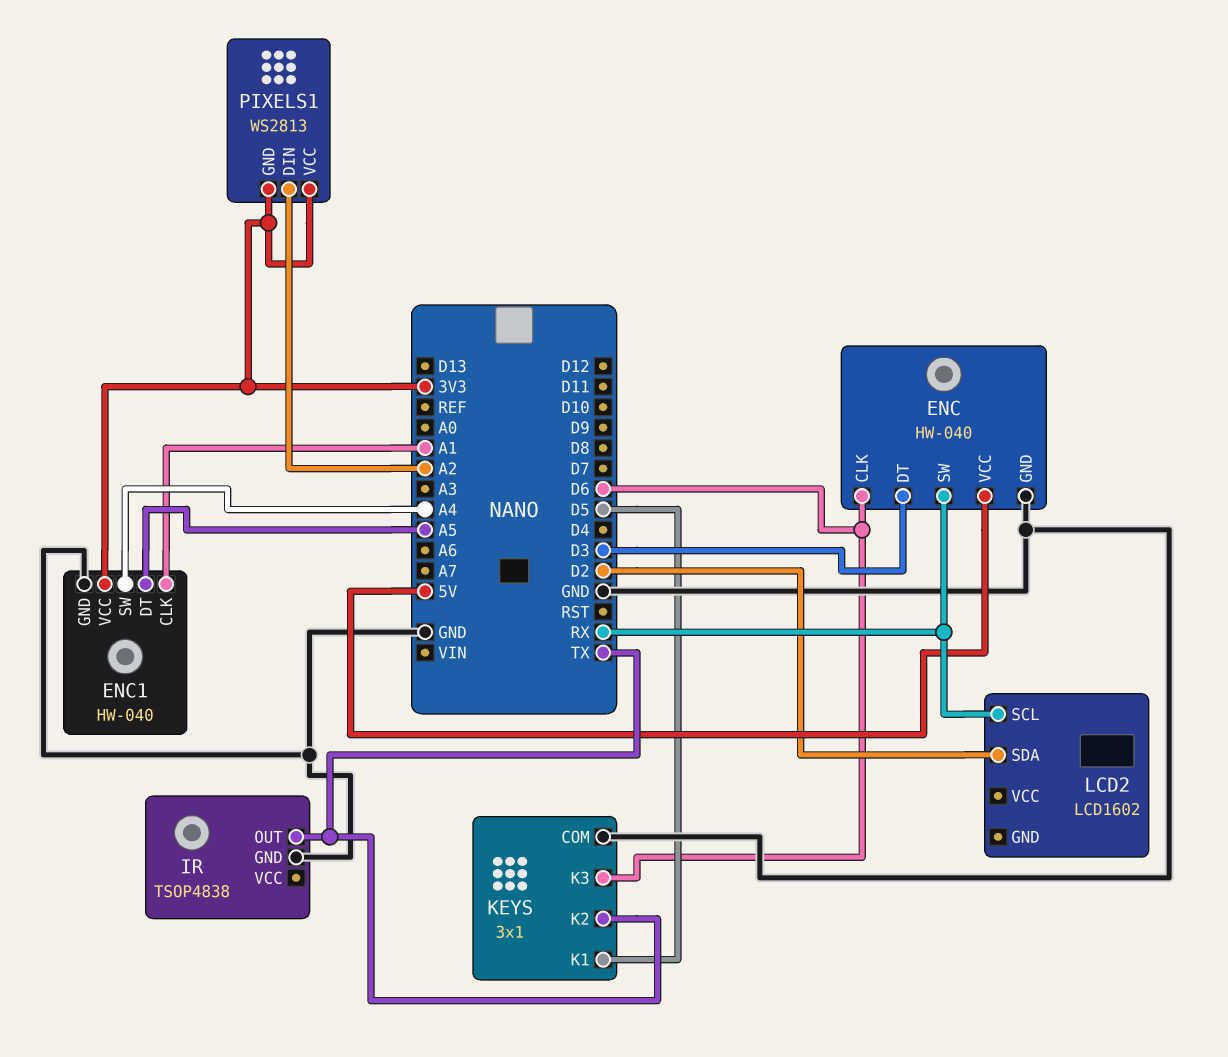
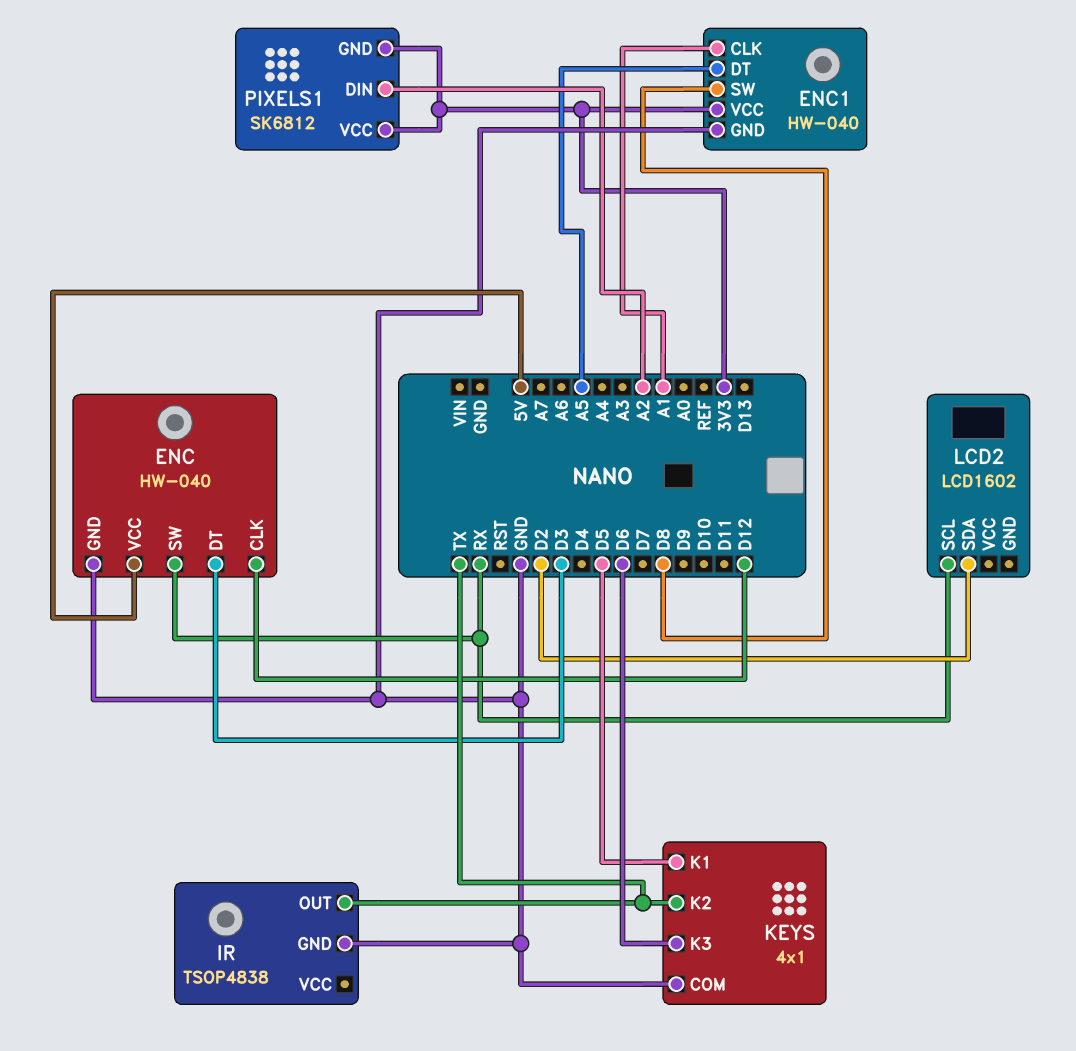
ENC pin CLK: D6 -> D12
ENC1 pin SW: A4 -> D8
KEYS: 3x1 -> 4x1
PIXELS1: WS2813 -> SK6812

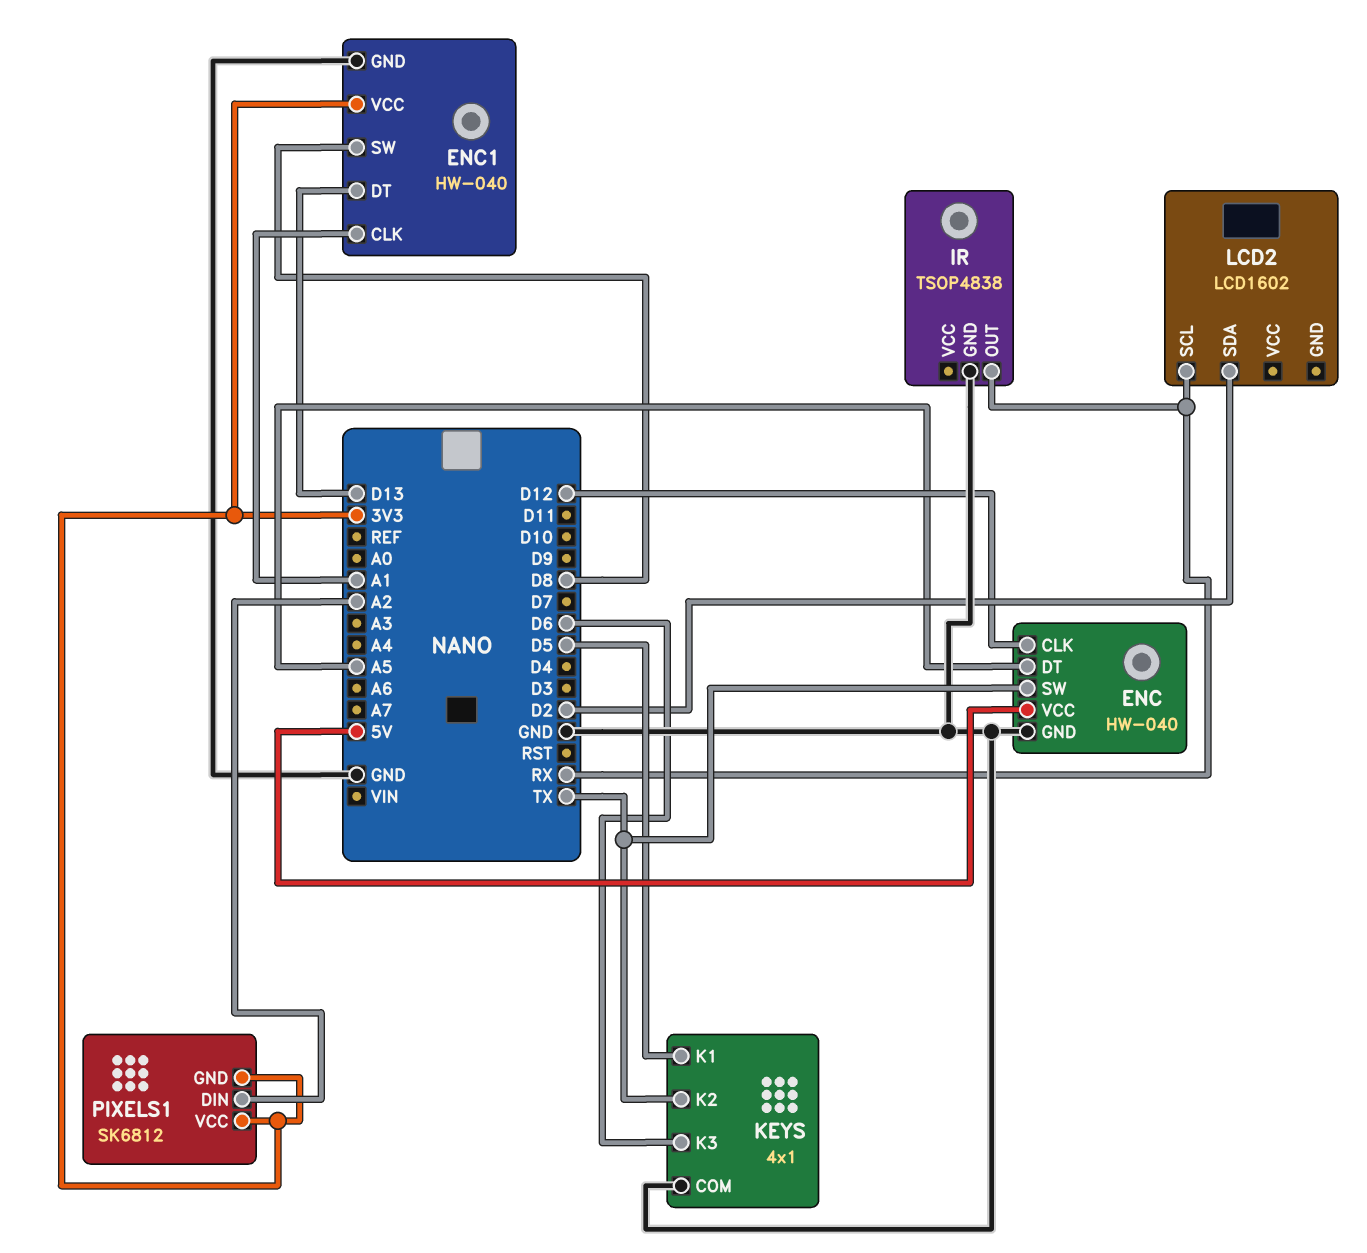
ENC pin DT: D3 -> A5
ENC pin SW: RX -> TX
ENC1 pin DT: A5 -> D13
IR pin OUT: TX -> RX

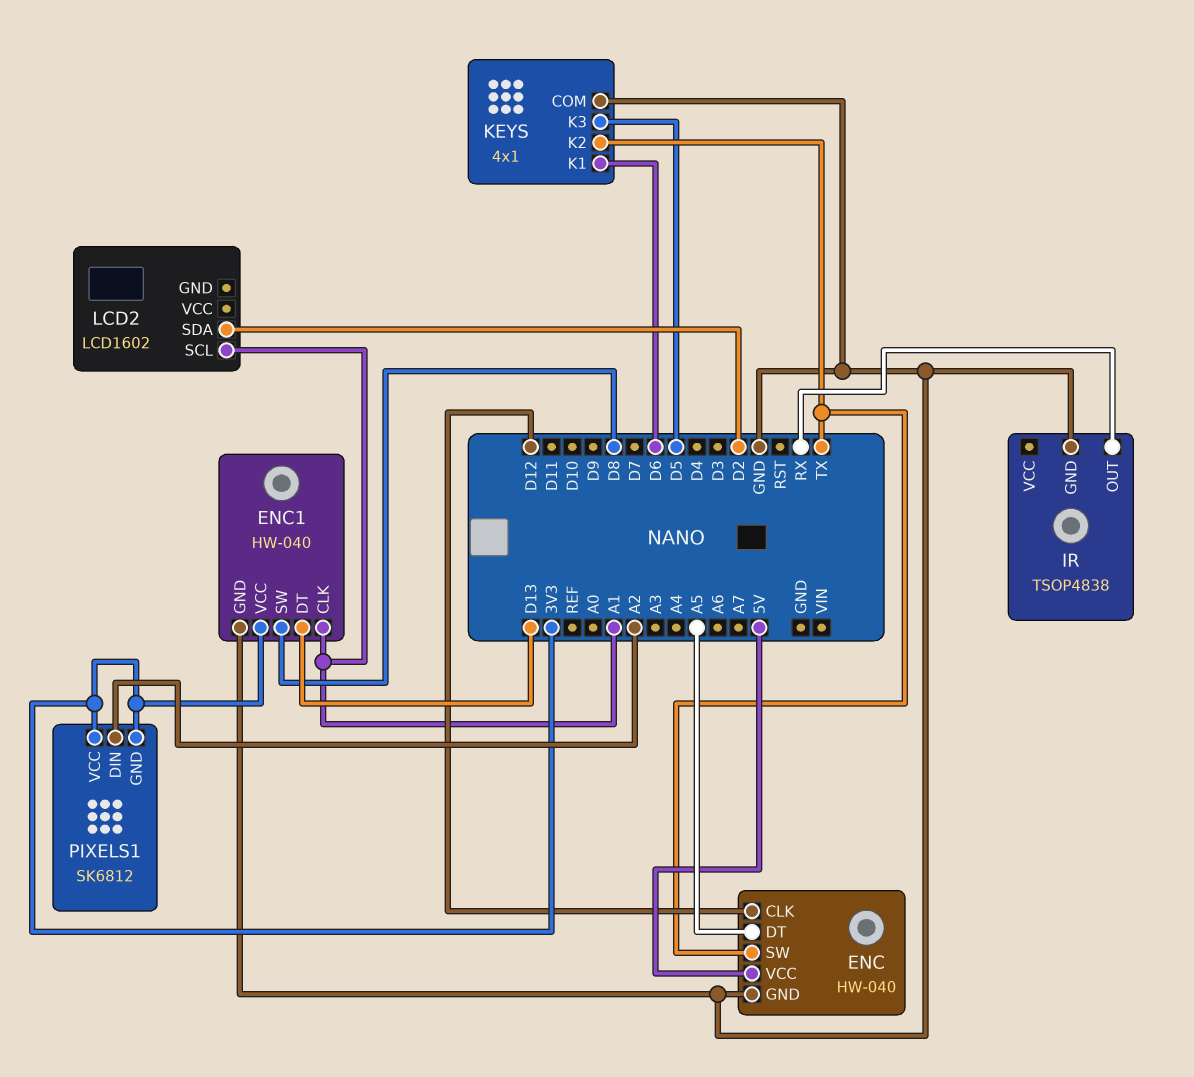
KEYS pin K1: D5 -> D6
KEYS pin K3: D6 -> D5
LCD2 pin SCL: RX -> A1

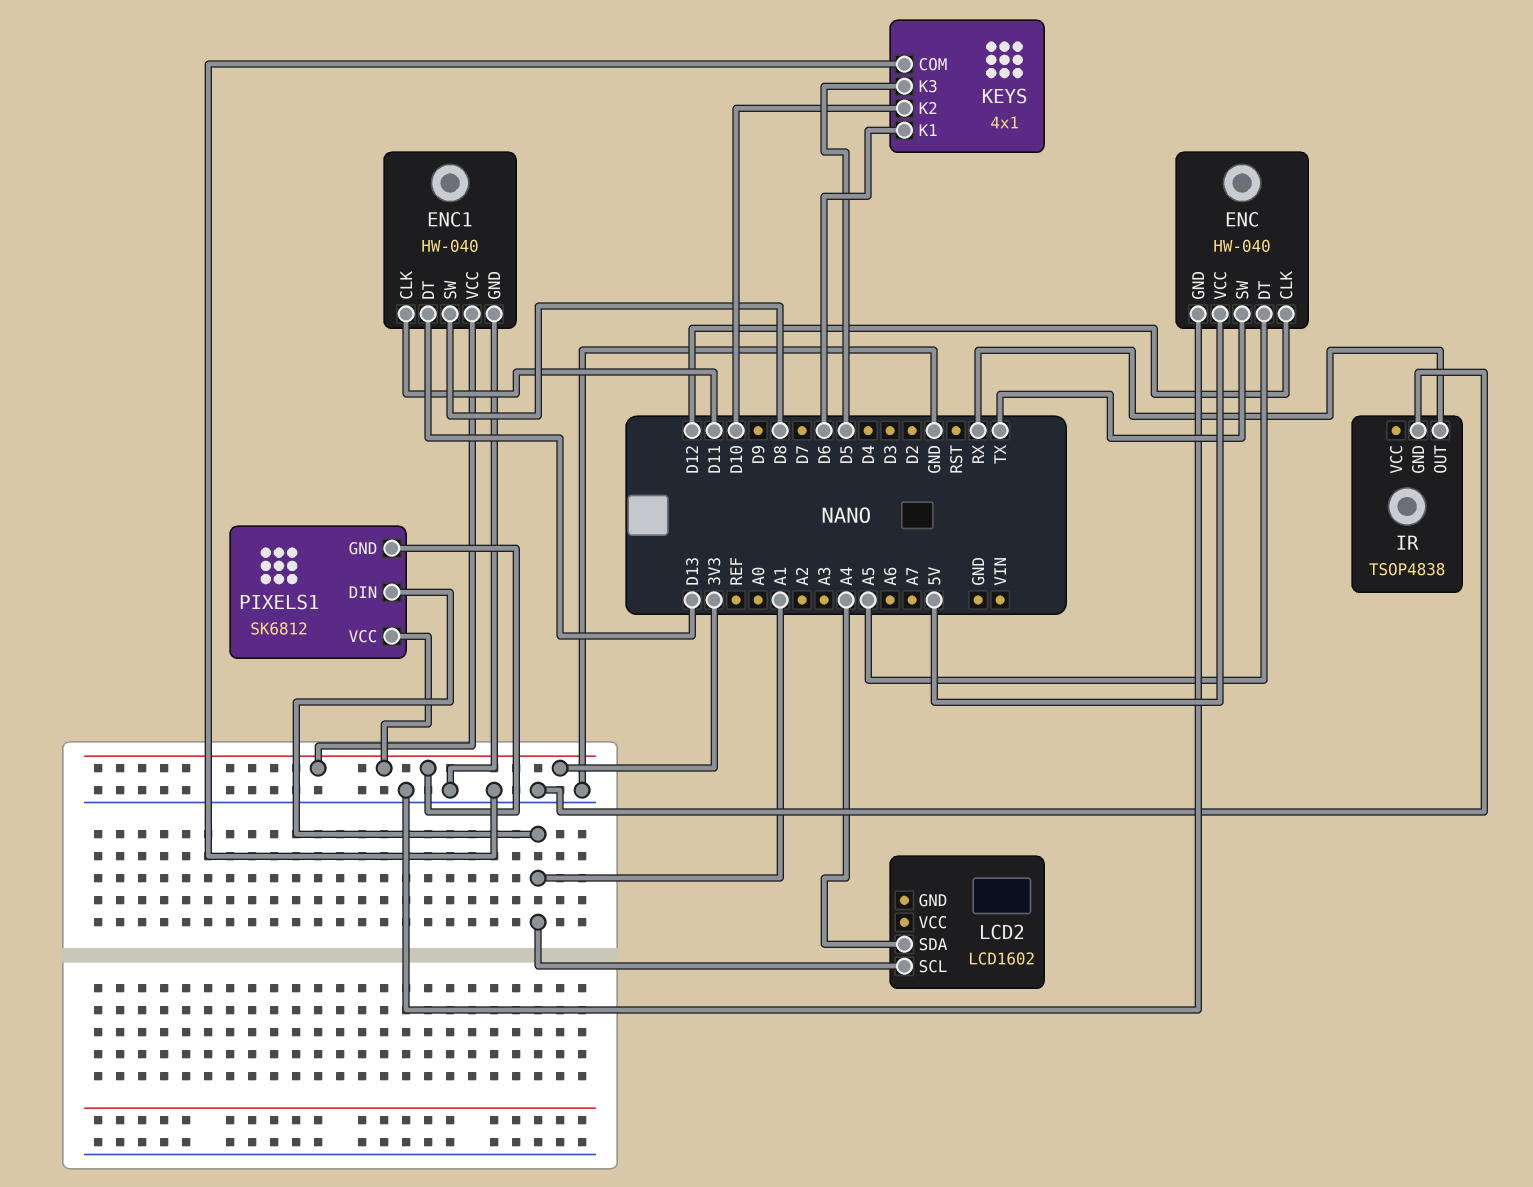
ENC1 pin CLK: A1 -> D11
KEYS pin K2: TX -> D10
LCD2 pin SDA: D2 -> A4
PIXELS1 pin DIN: A2 -> A1

